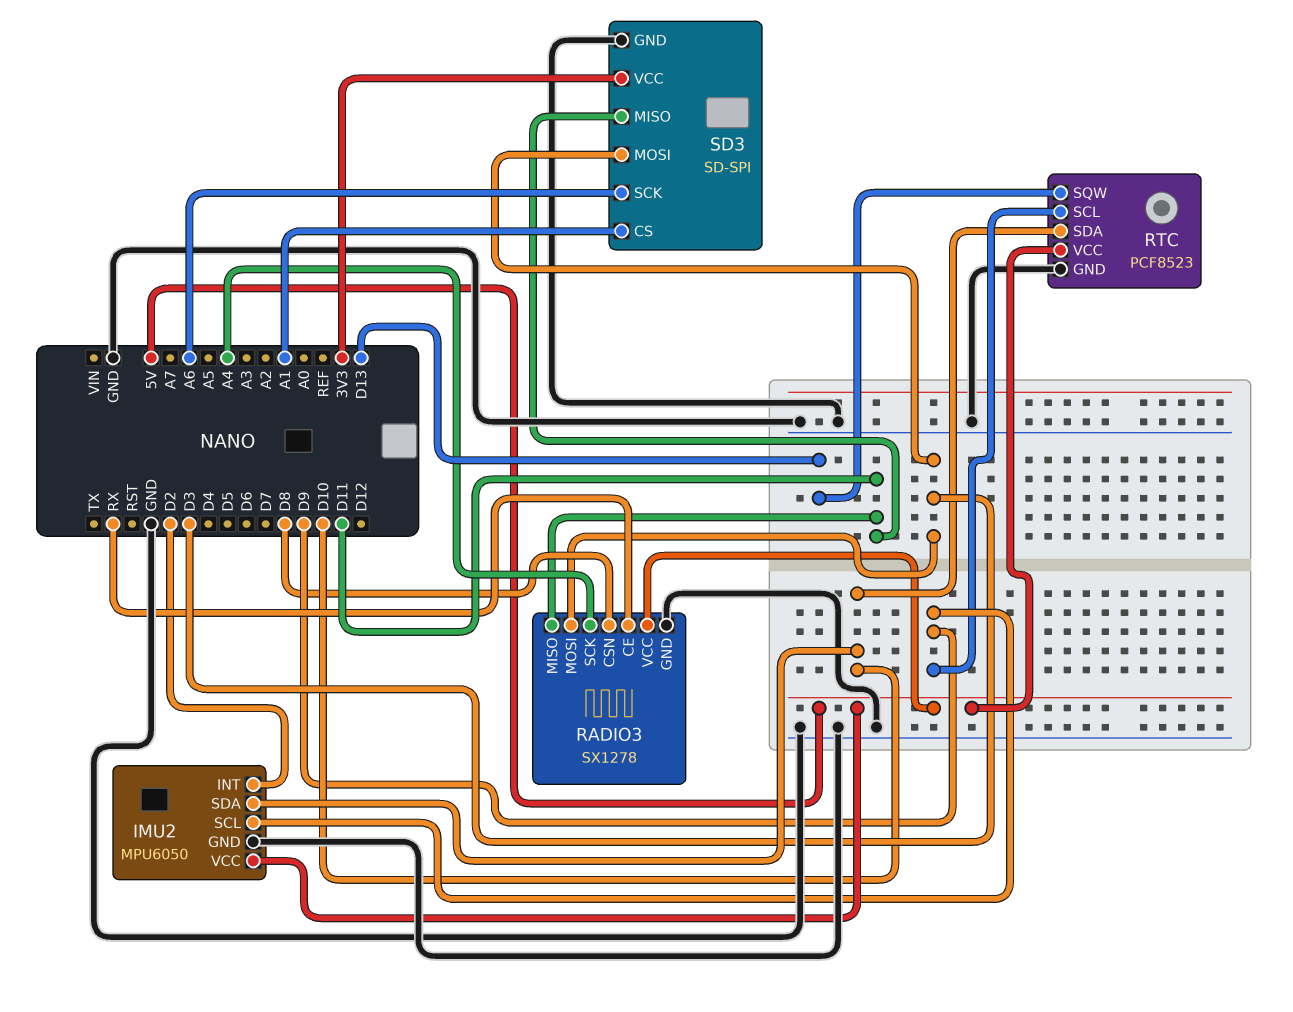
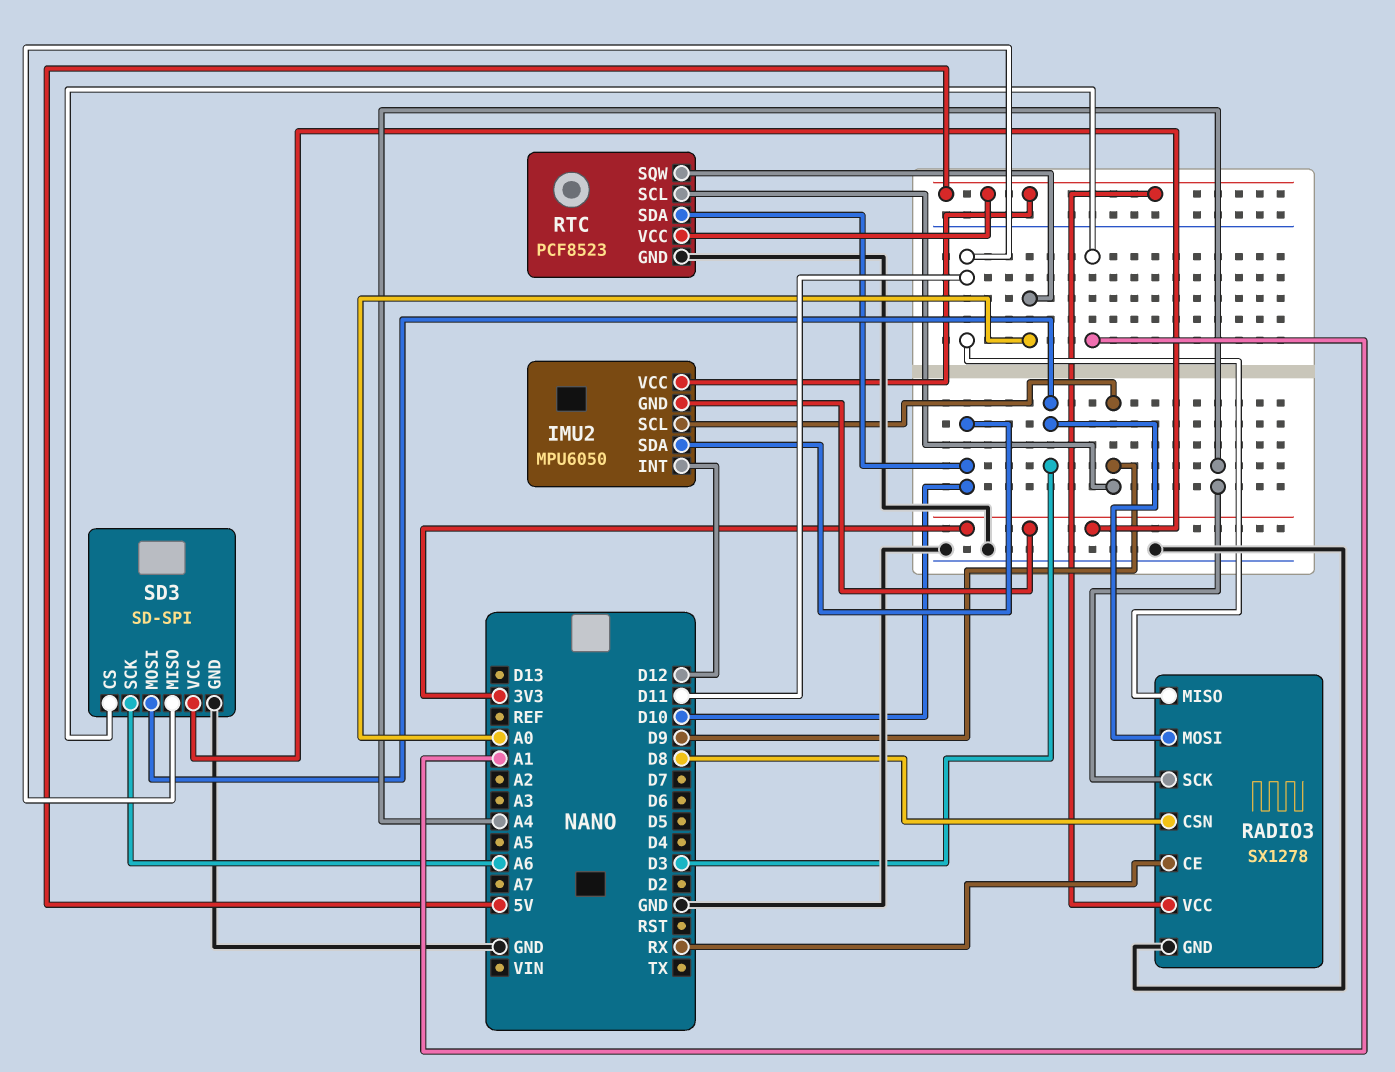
IMU2 pin GND: GND -> 3V3
IMU2 pin INT: D2 -> D12
RTC pin SQW: D13 -> A0

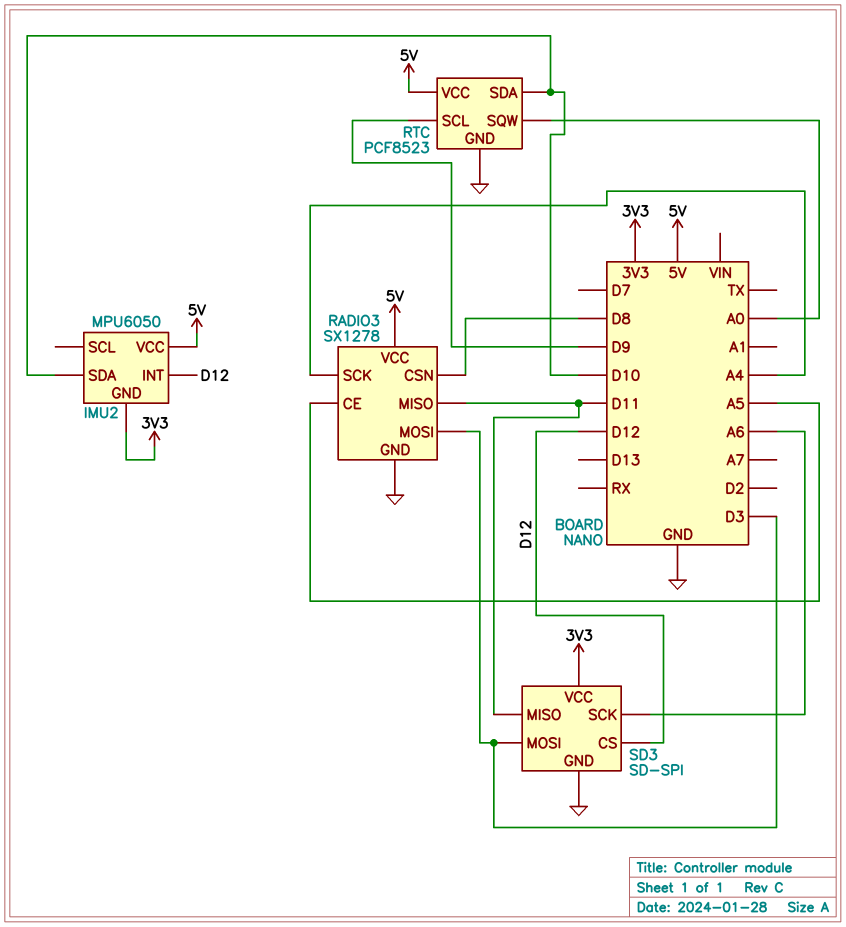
IMU2 pin SCL: D9 -> none
RADIO3 pin CE: RX -> A5
SD3 pin CS: A1 -> D12

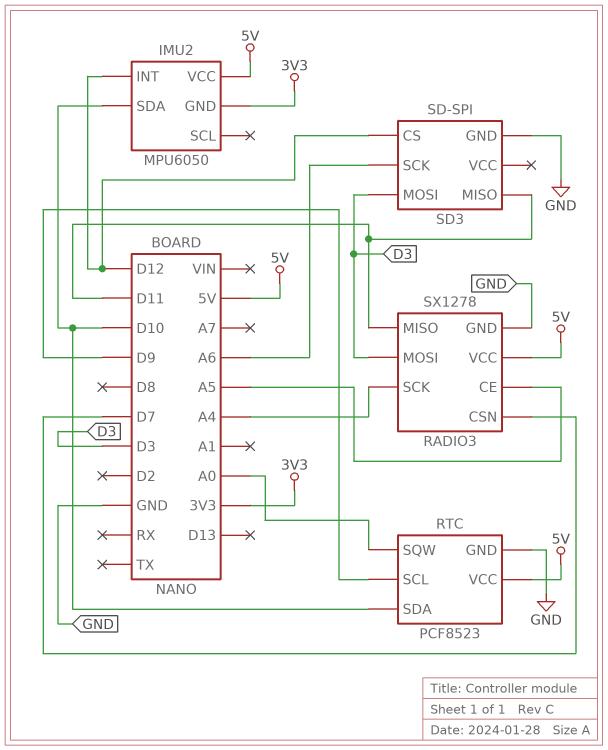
RADIO3 pin CSN: D8 -> D7
SD3 pin VCC: 3V3 -> none

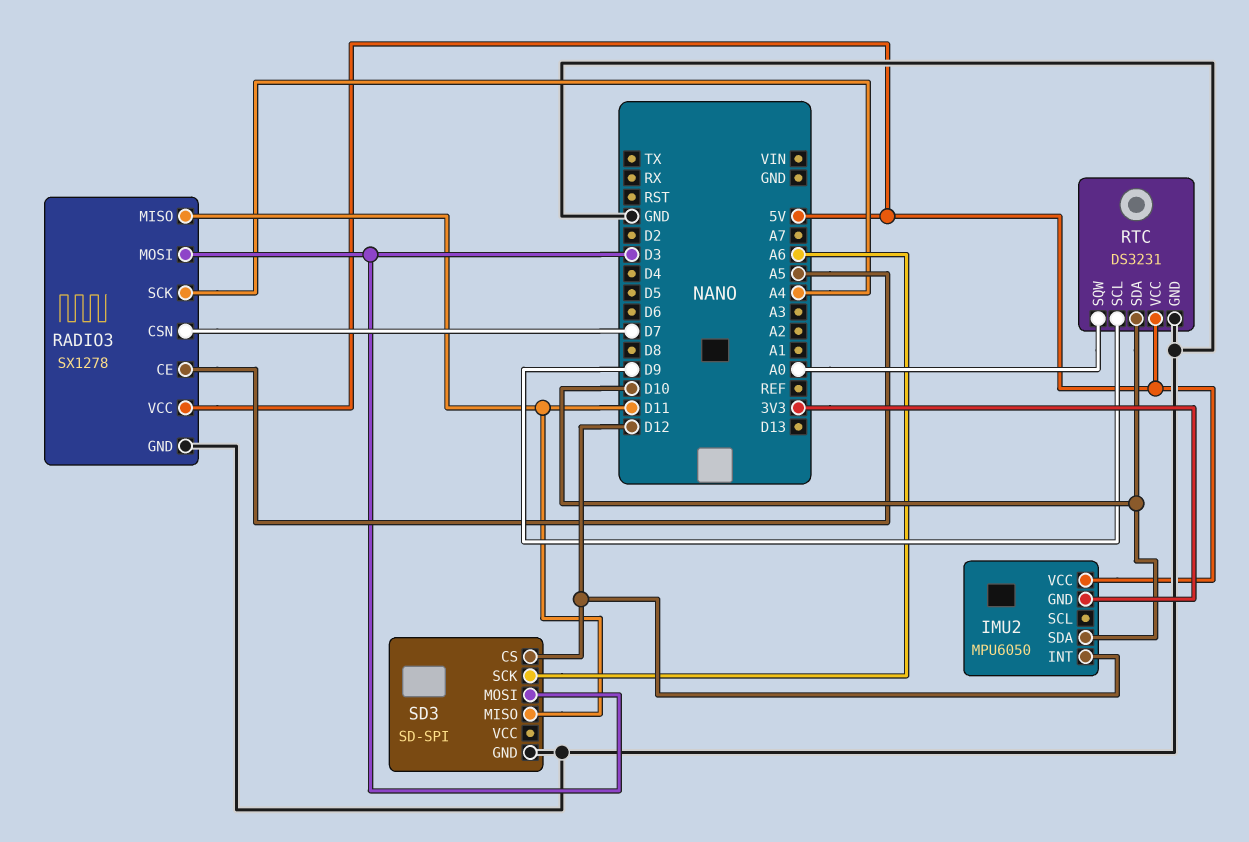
RTC: PCF8523 -> DS3231

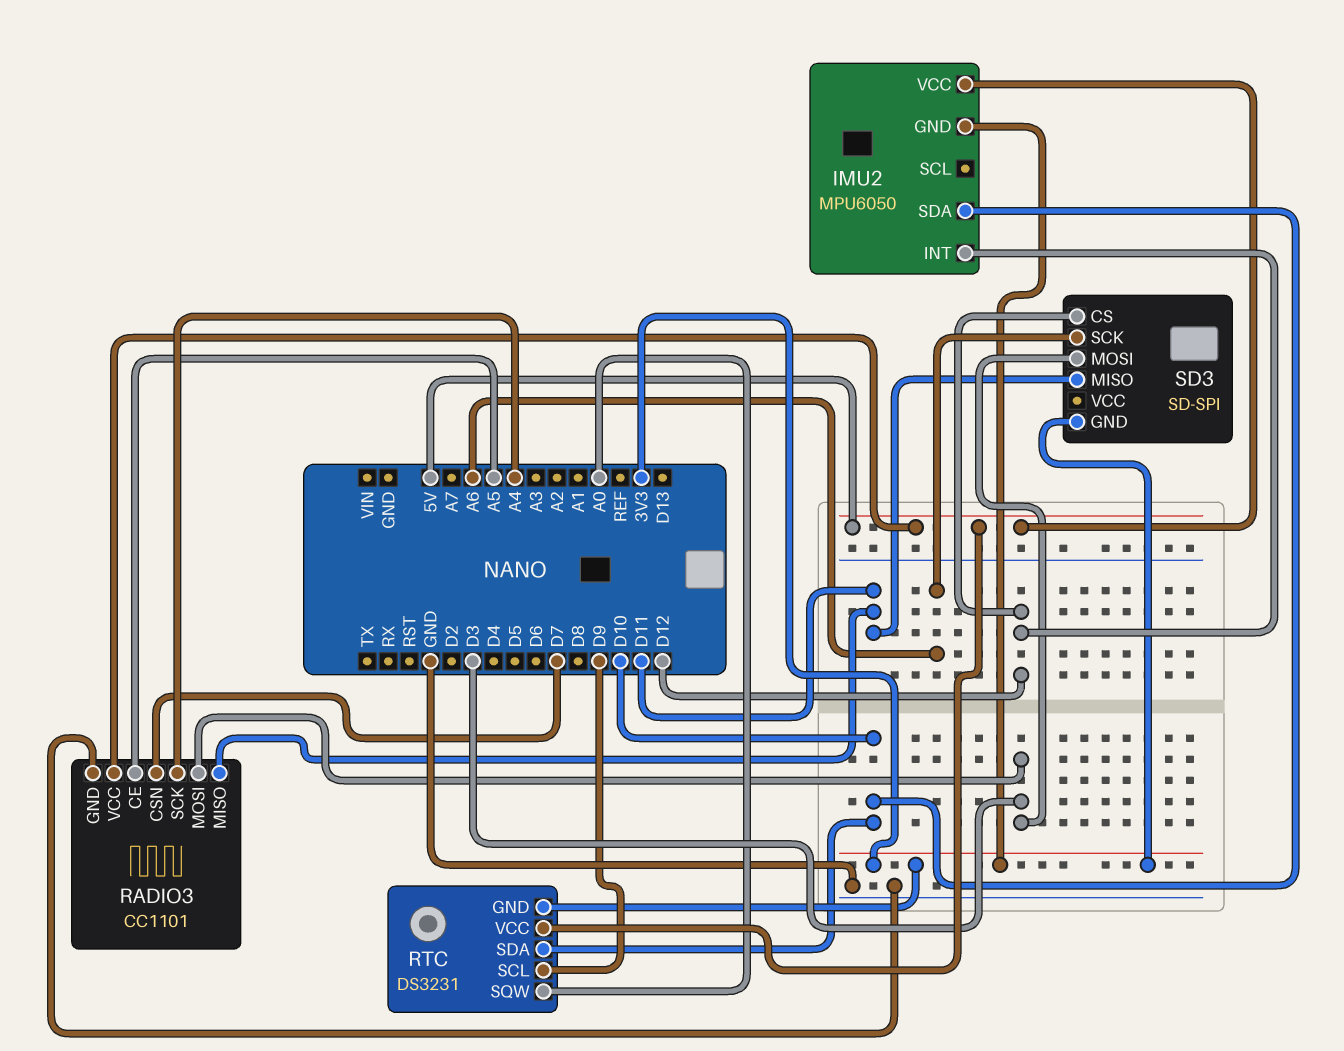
RADIO3: SX1278 -> CC1101
RTC pin GND: GND -> 3V3
SD3 pin GND: GND -> 3V3

